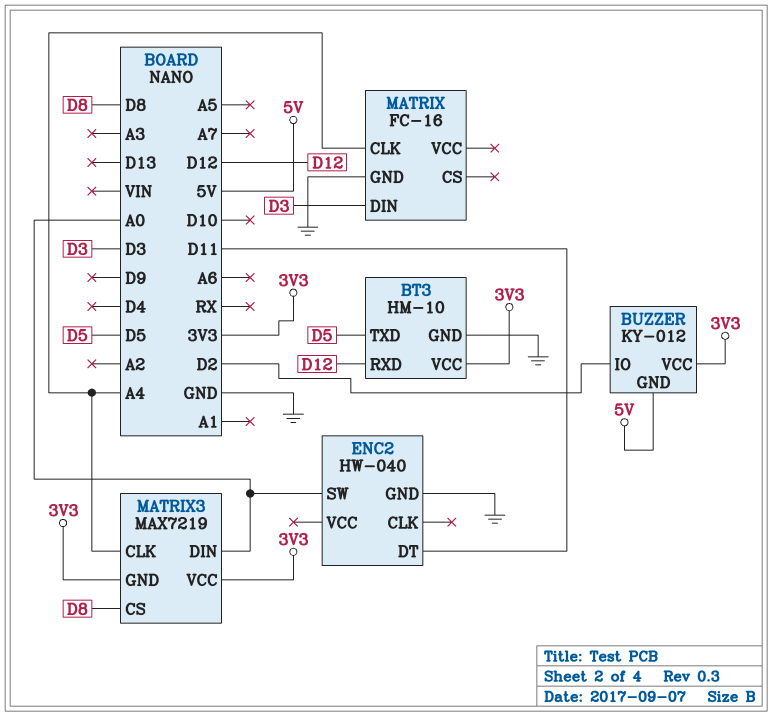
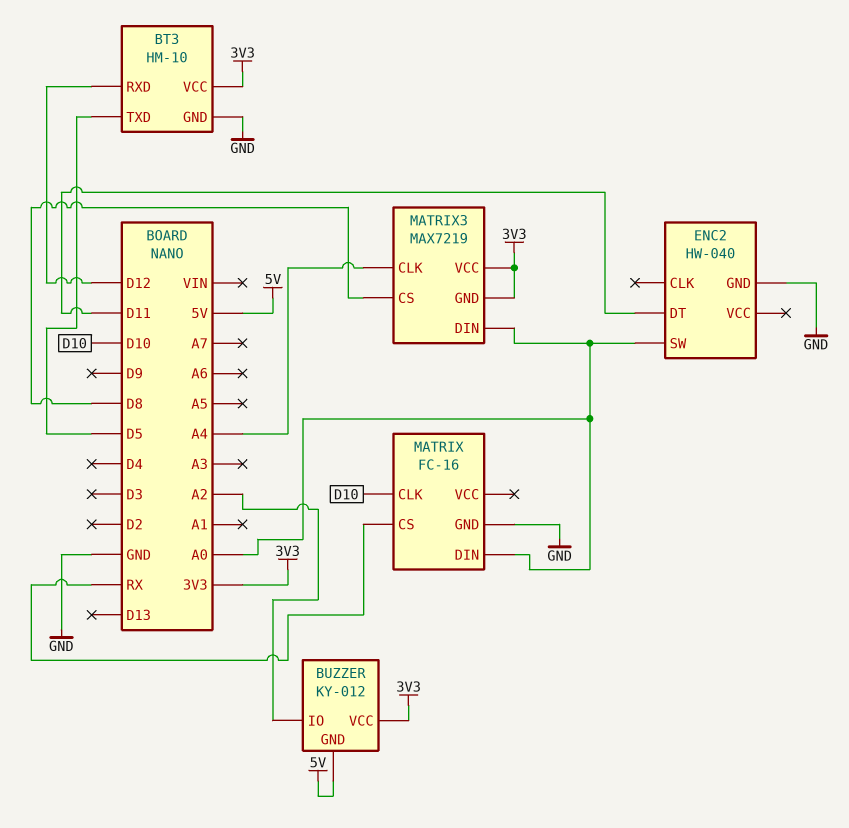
BUZZER pin IO: D2 -> A2
MATRIX pin CLK: A4 -> D10
MATRIX pin CS: none -> RX
MATRIX pin DIN: D3 -> A0

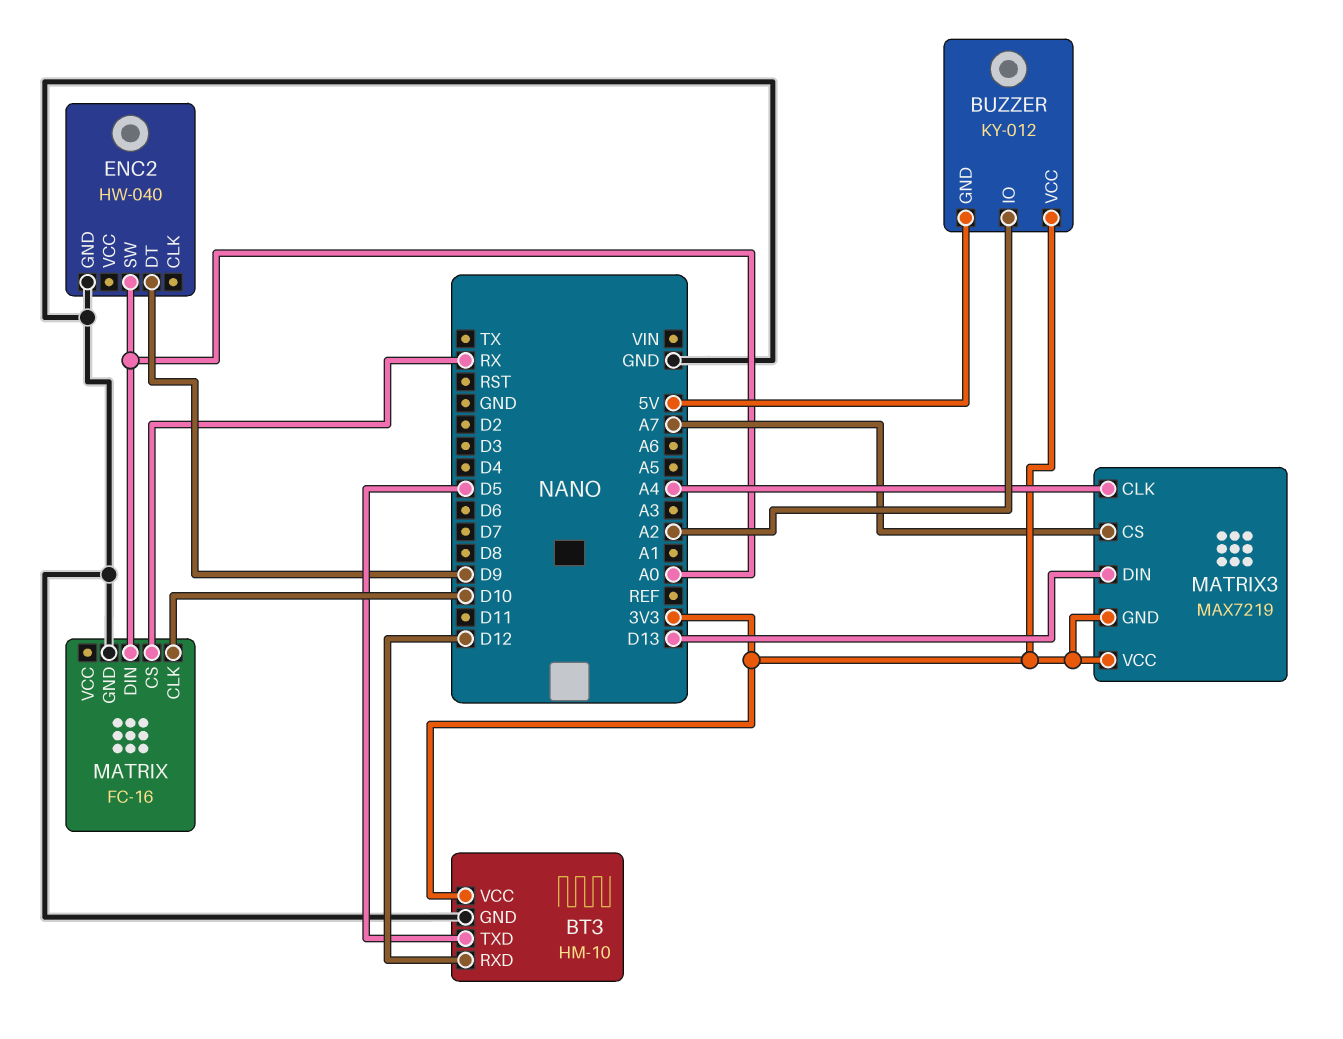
ENC2 pin DT: D11 -> D9
MATRIX3 pin CS: D8 -> A7
MATRIX3 pin DIN: A0 -> D13

